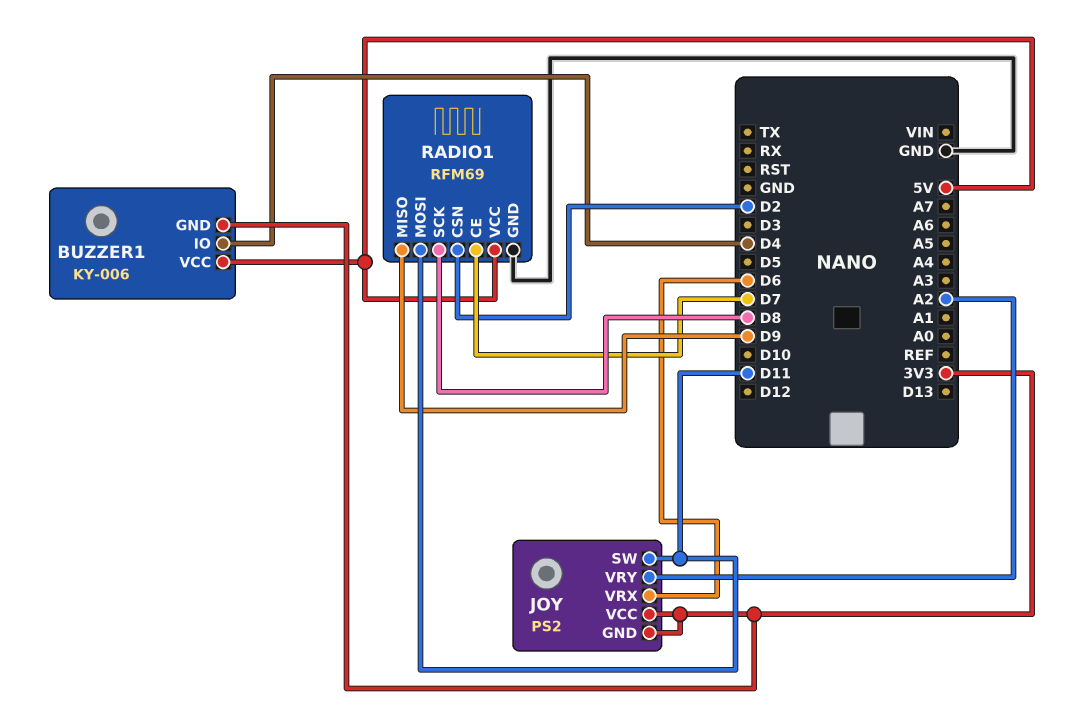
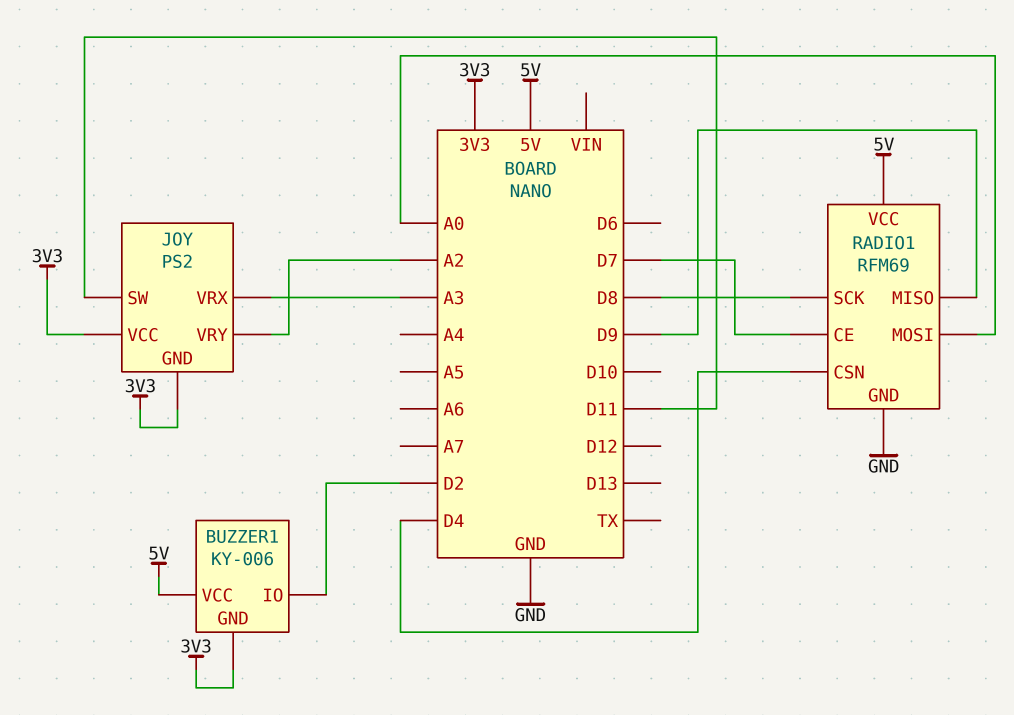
BUZZER1 pin IO: D4 -> D2
JOY pin VRX: D6 -> A3
RADIO1 pin CSN: D2 -> D4
RADIO1 pin MOSI: D11 -> A0

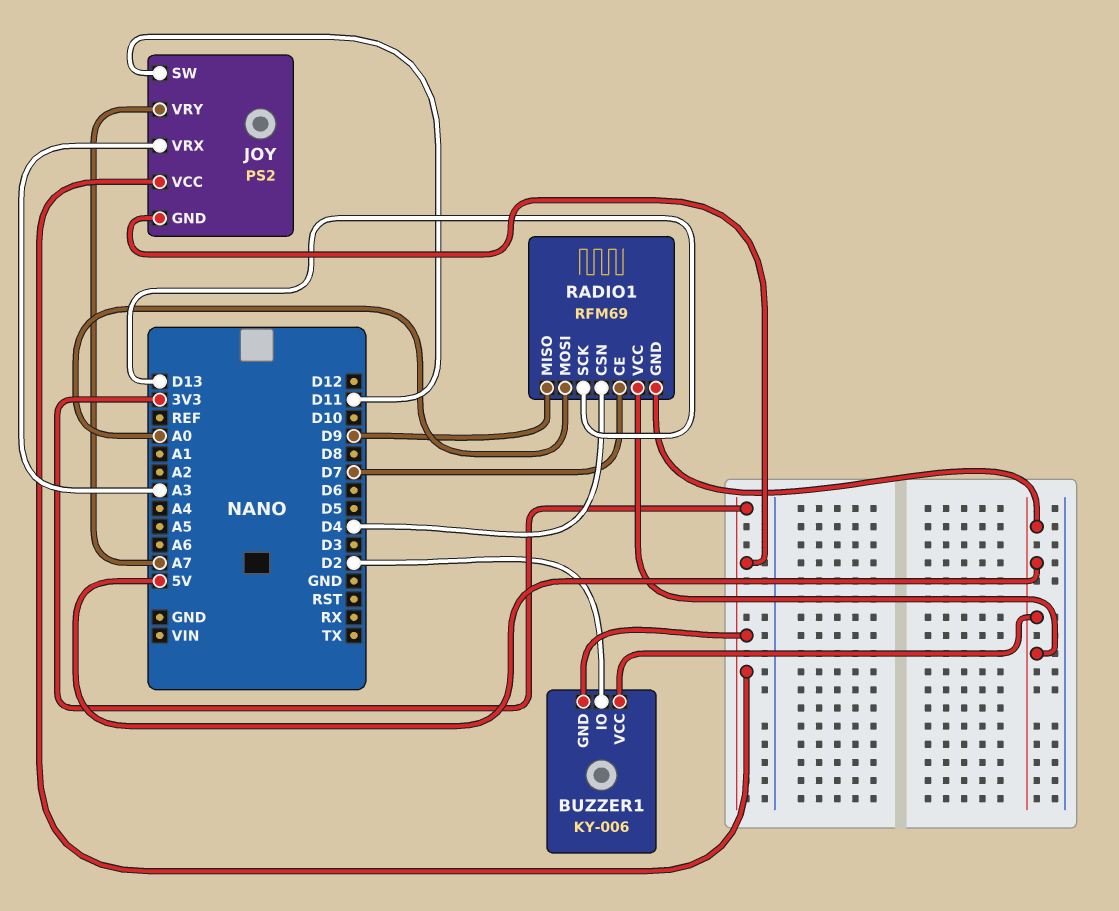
JOY pin VRY: A2 -> A7
RADIO1 pin GND: GND -> 5V
RADIO1 pin SCK: D8 -> D13

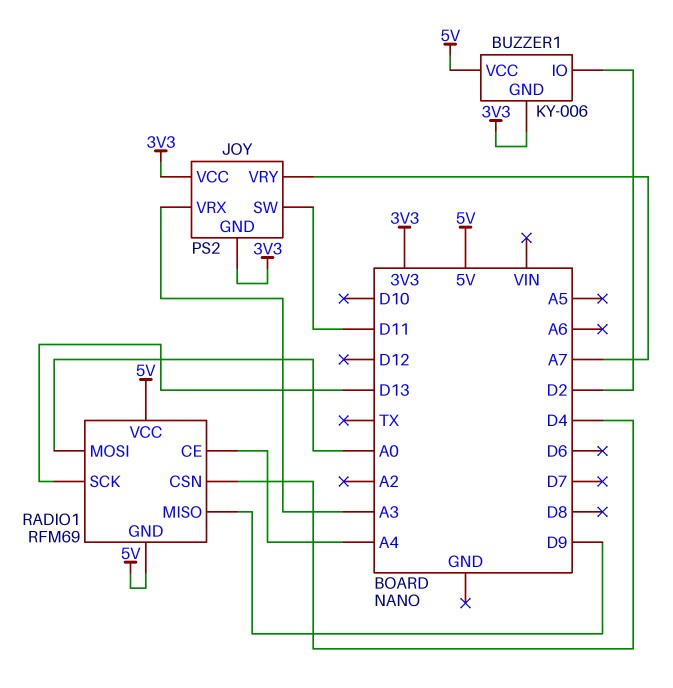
RADIO1 pin CE: D7 -> A4

